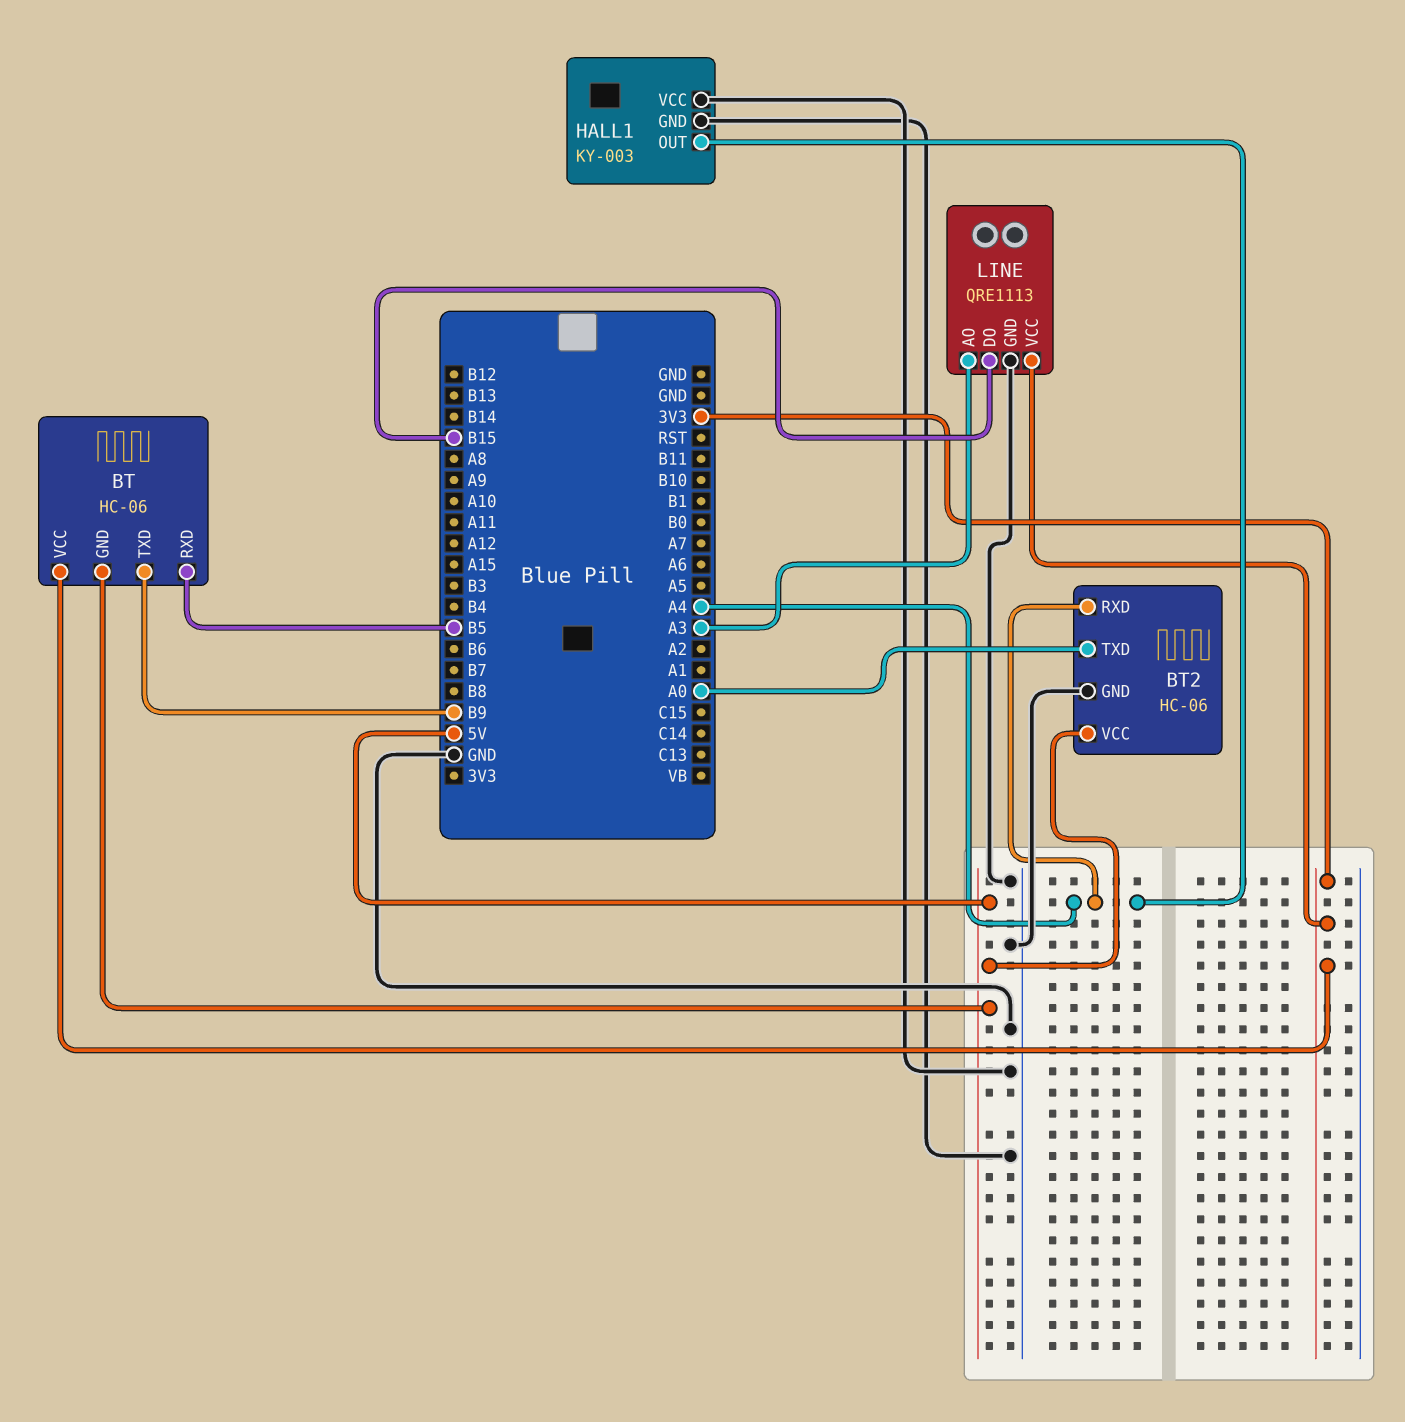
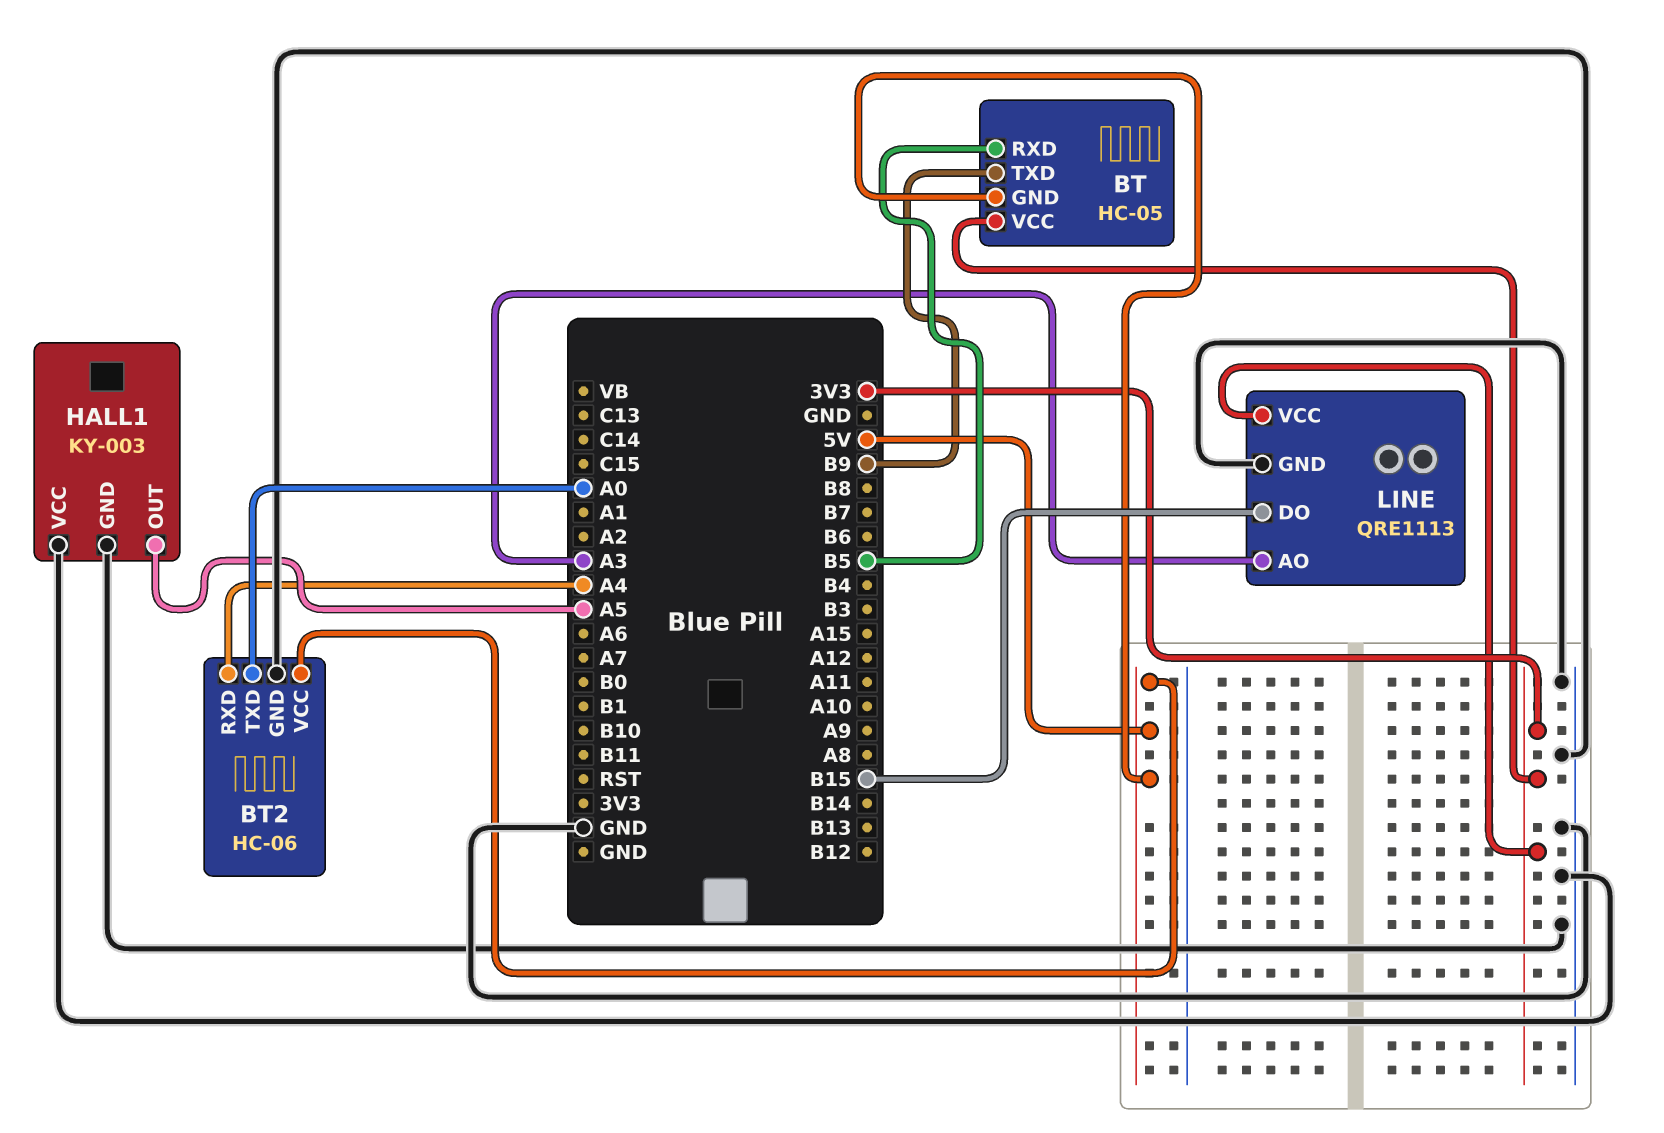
BT: HC-06 -> HC-05
HALL1 pin OUT: A4 -> A5

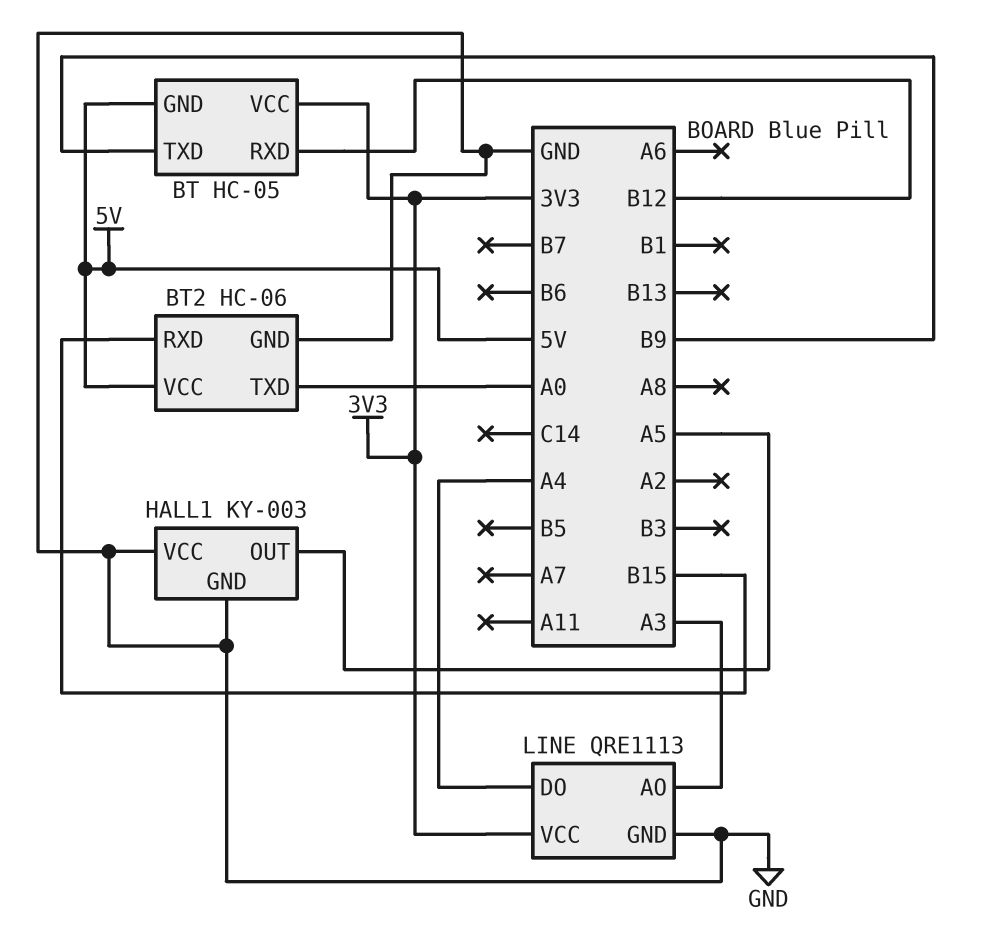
BT pin RXD: B5 -> B12
BT2 pin RXD: A4 -> B15
LINE pin DO: B15 -> A4

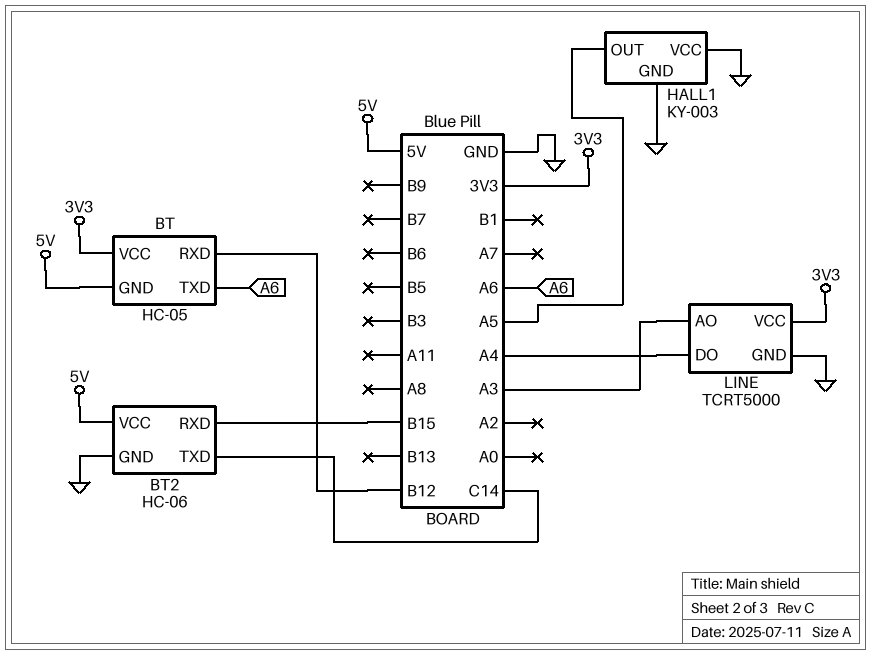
BT pin TXD: B9 -> A6
BT2 pin TXD: A0 -> C14
LINE: QRE1113 -> TCRT5000

